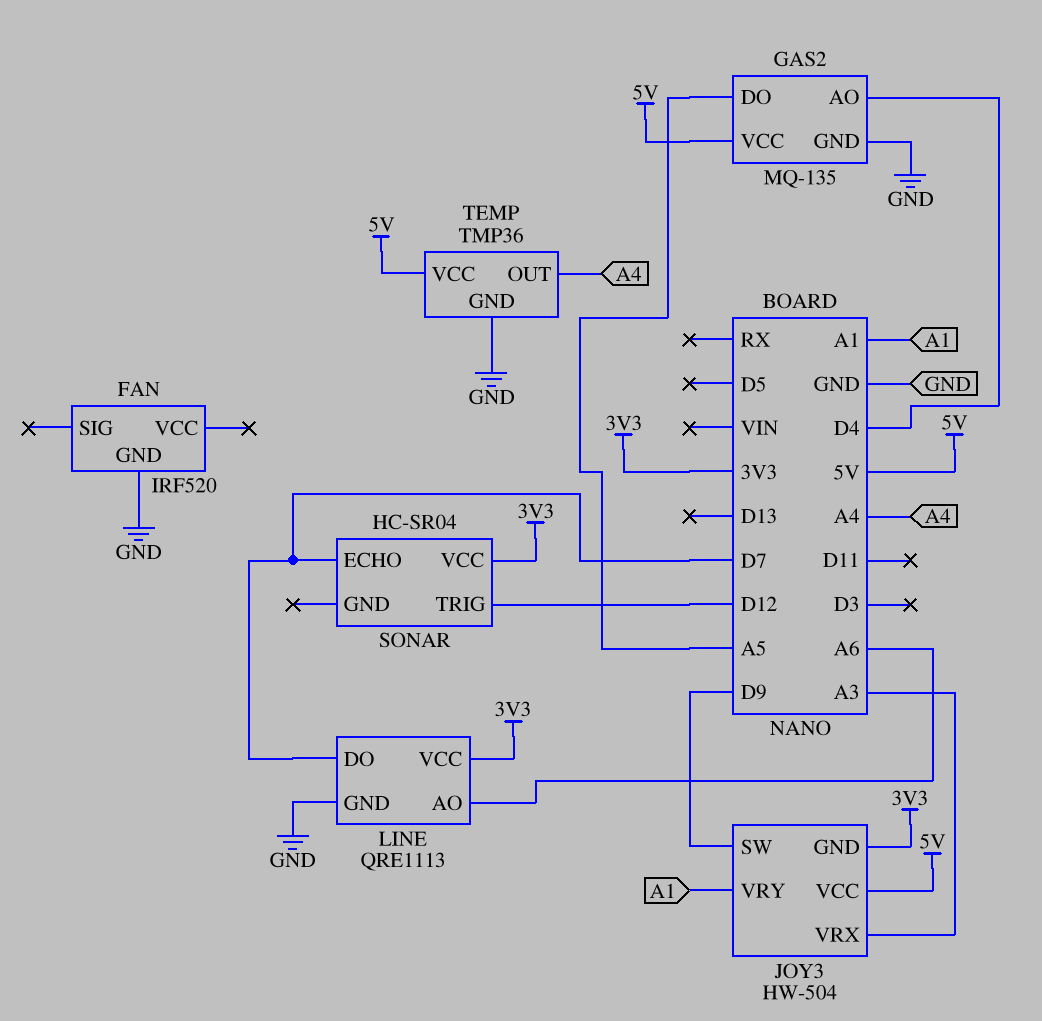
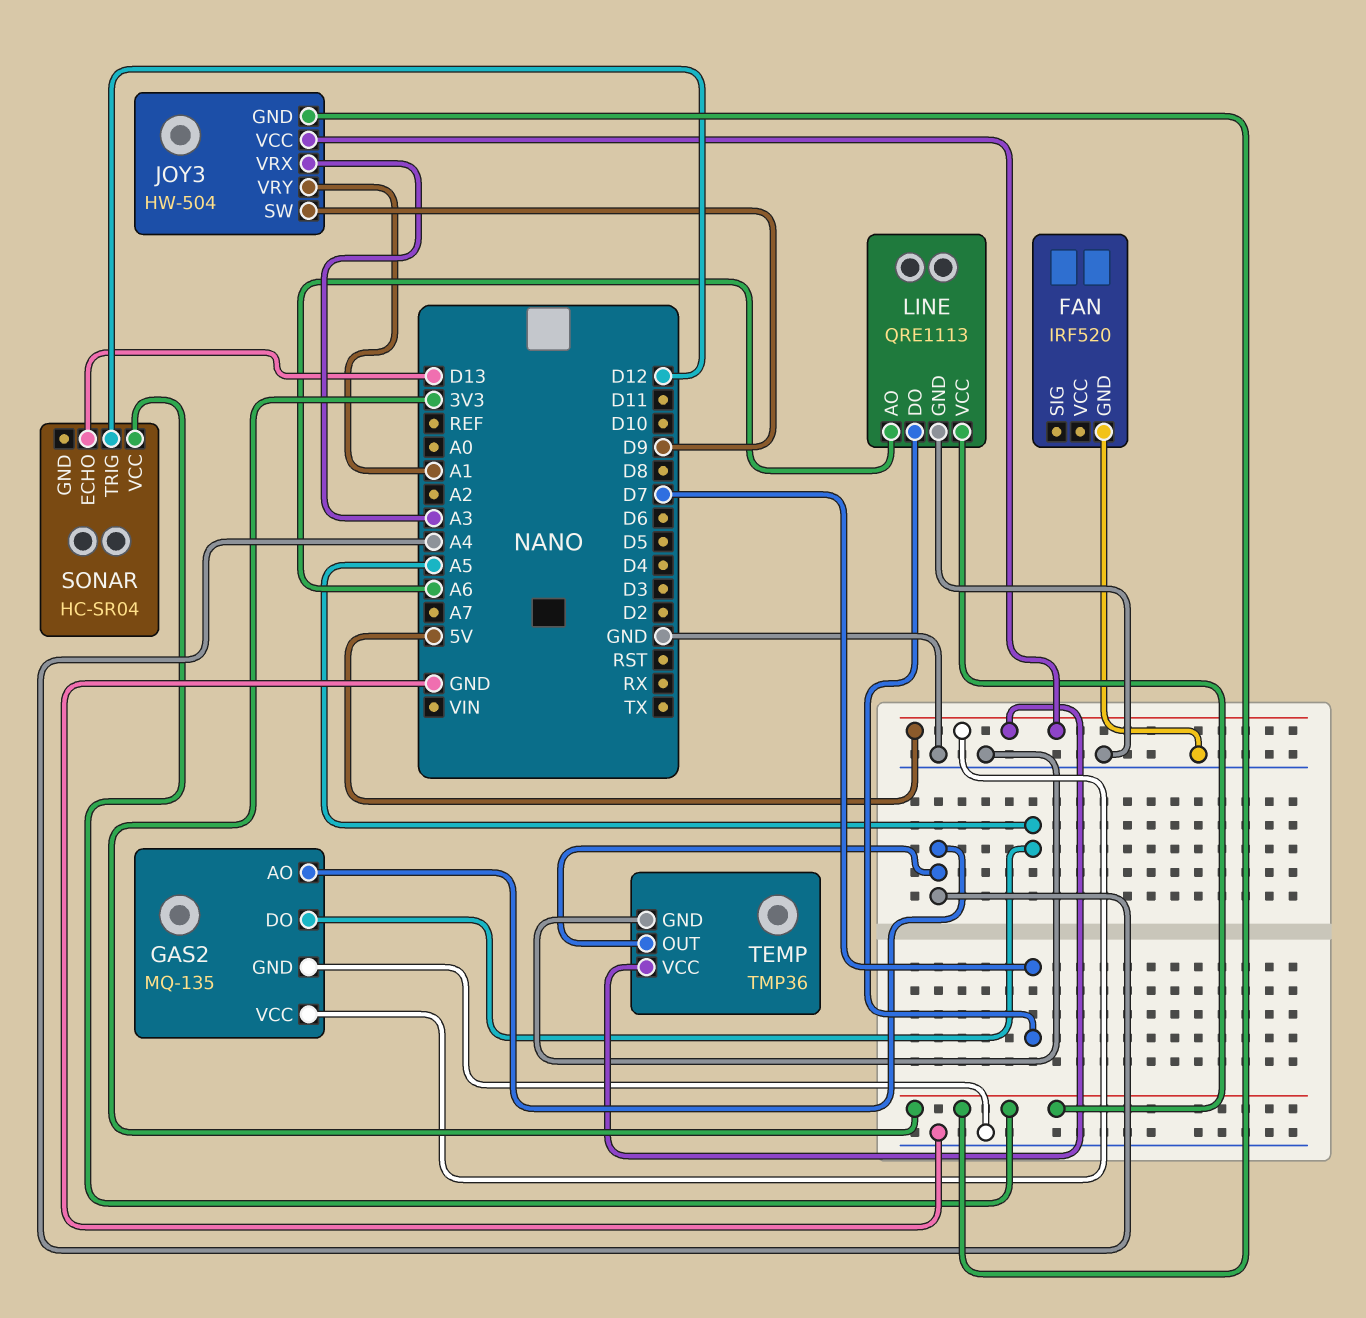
GAS2 pin AO: D4 -> A4
SONAR pin ECHO: D7 -> D13

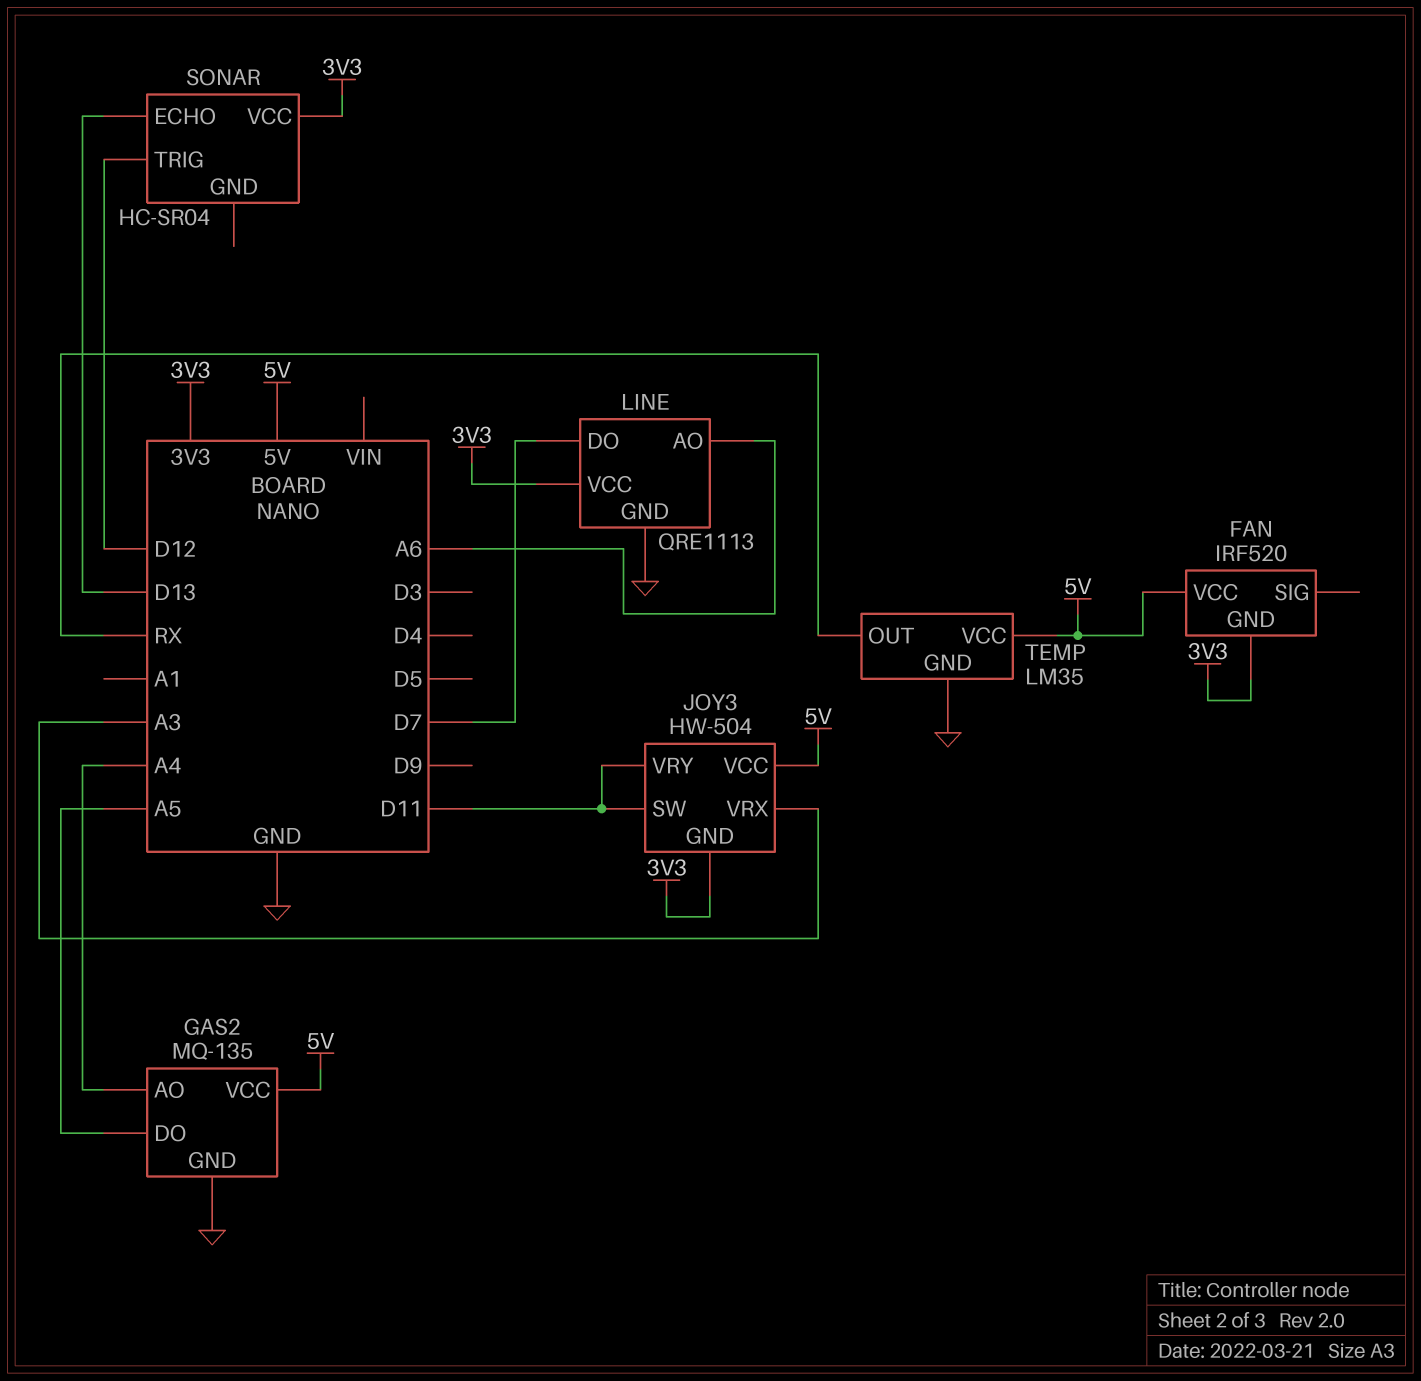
FAN pin GND: GND -> 3V3
FAN pin VCC: none -> 5V
JOY3 pin SW: D9 -> D11
JOY3 pin VRY: A1 -> D11
TEMP: TMP36 -> LM35
TEMP pin OUT: A4 -> RX

